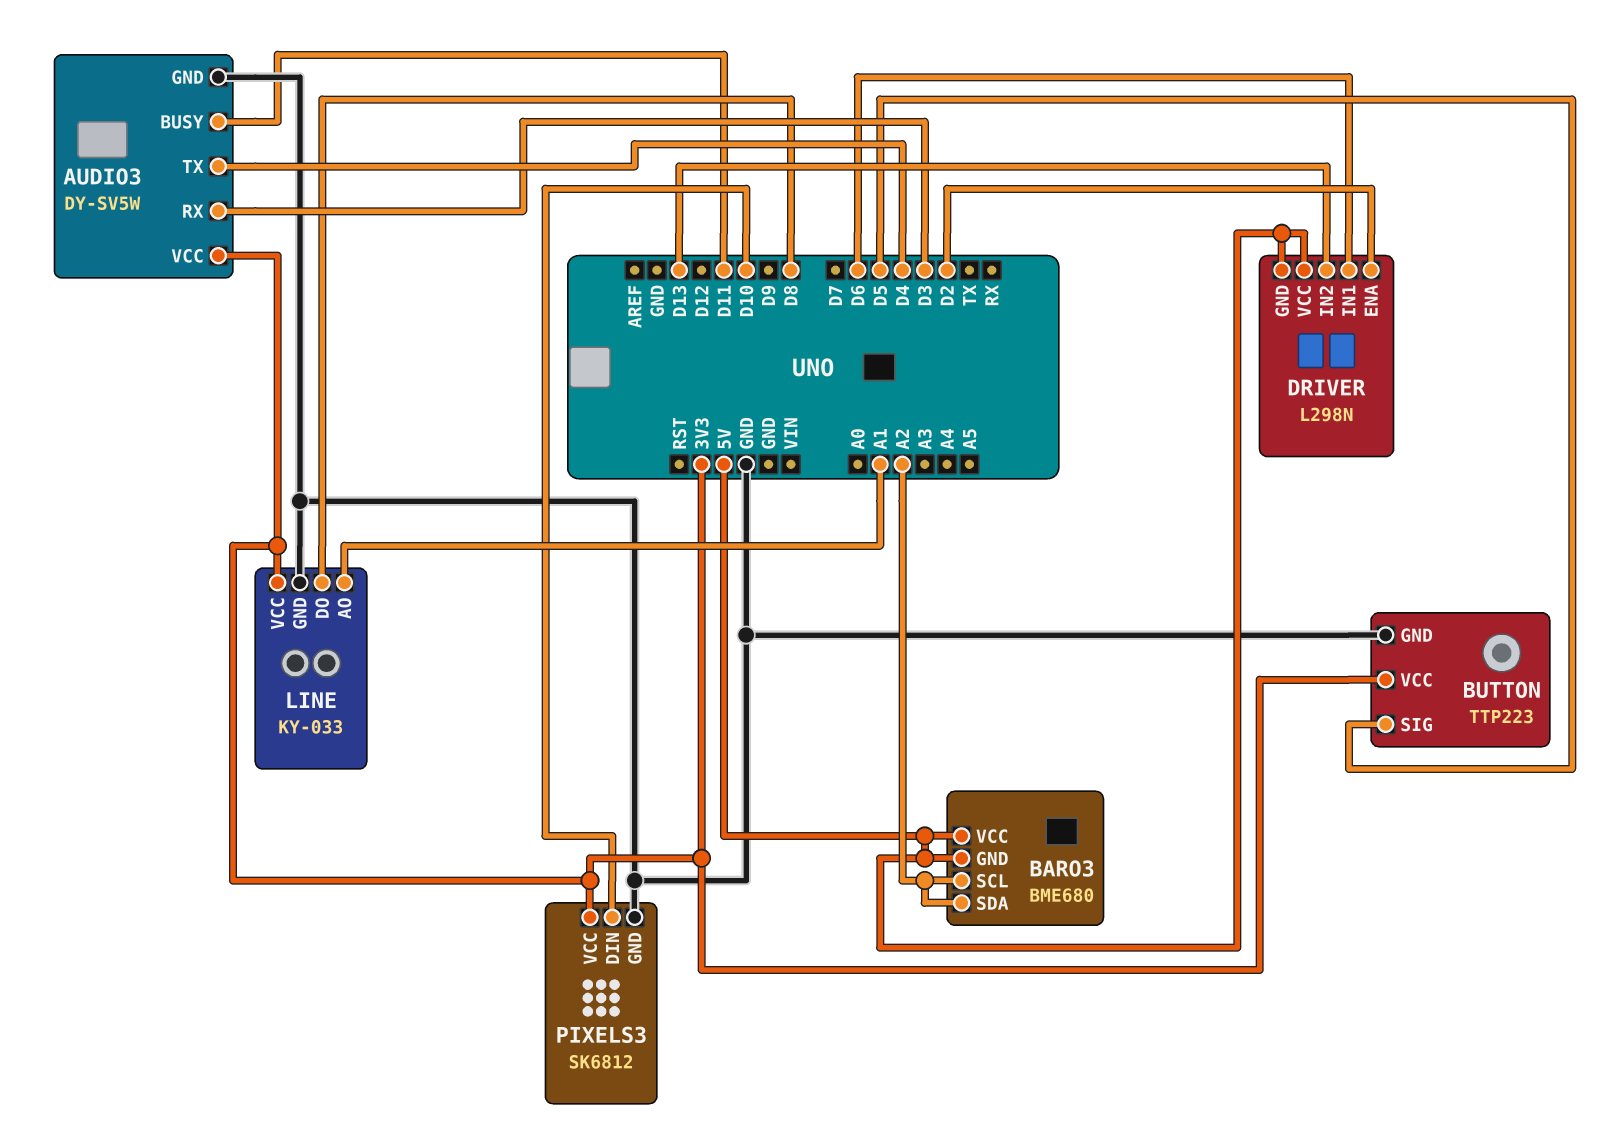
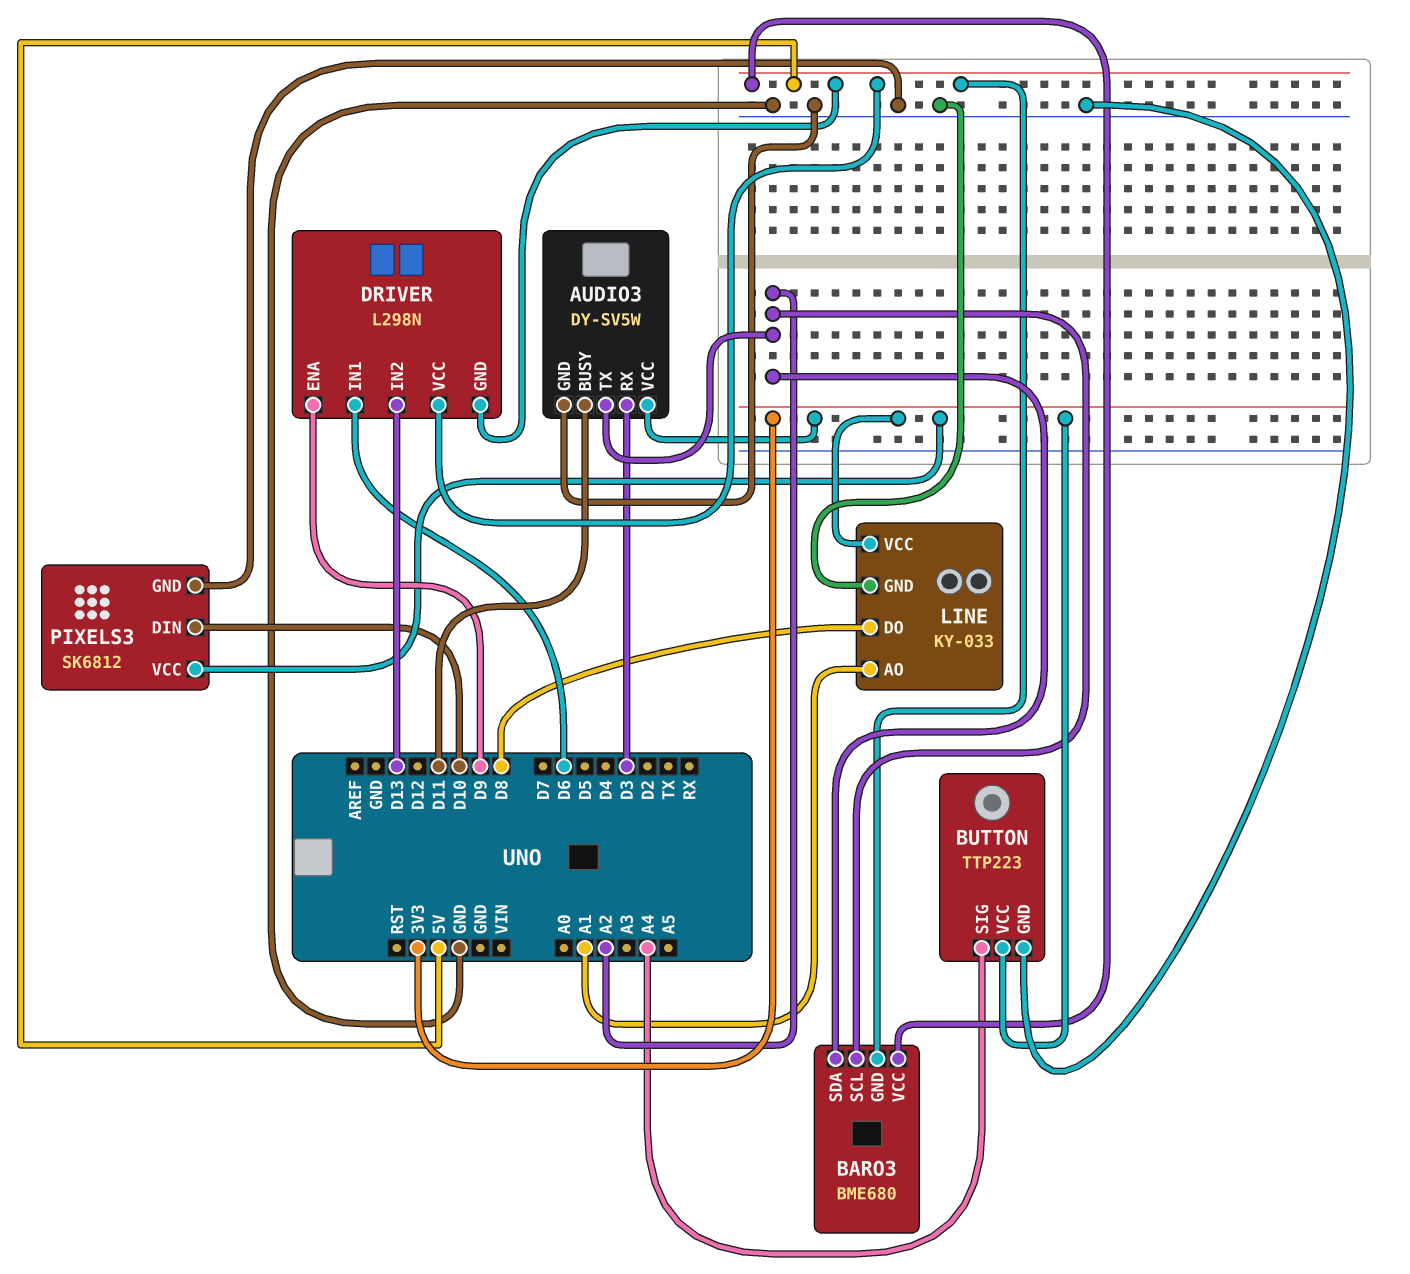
AUDIO3 pin TX: D4 -> A2
BUTTON pin SIG: D5 -> A4
DRIVER pin ENA: D2 -> D9

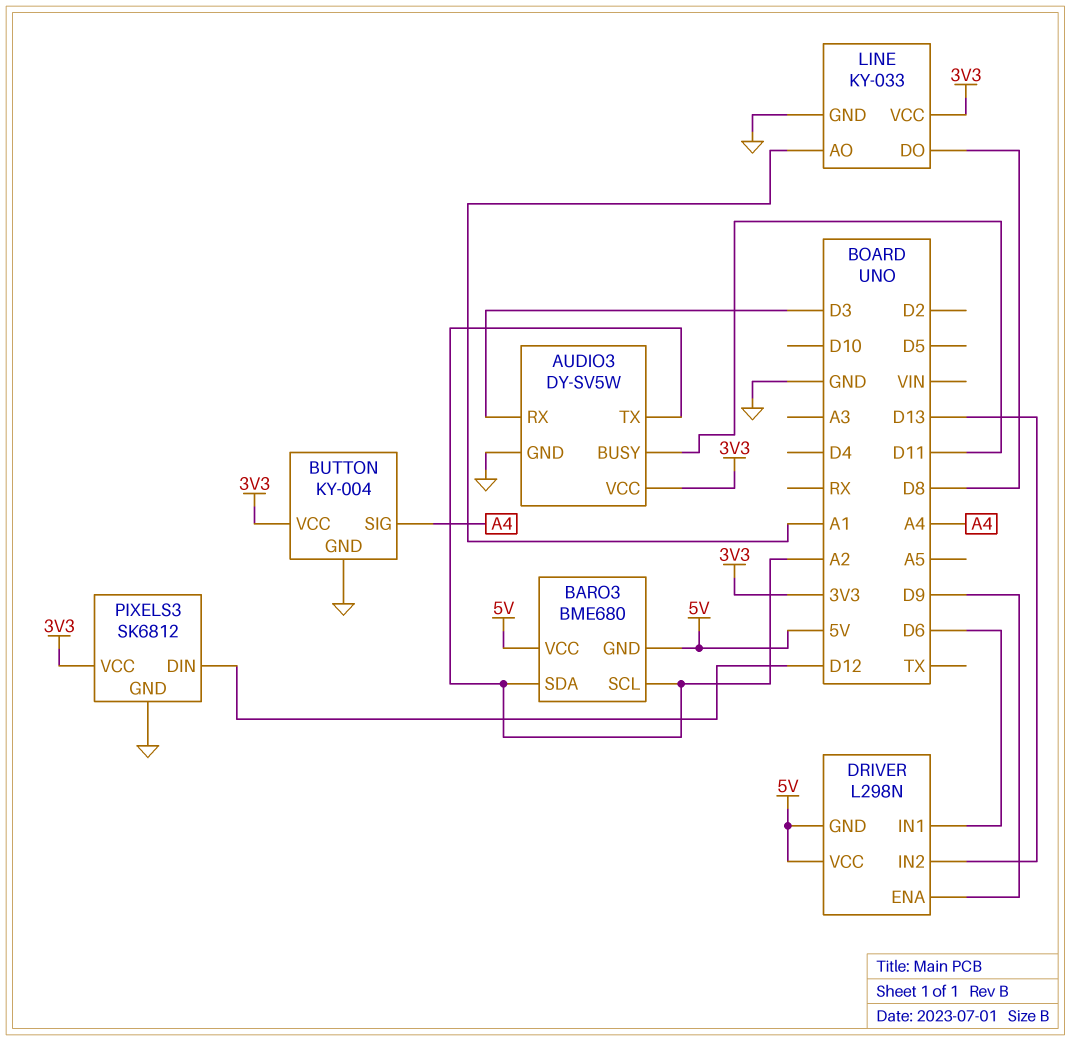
BUTTON: TTP223 -> KY-004
PIXELS3 pin DIN: D10 -> D12

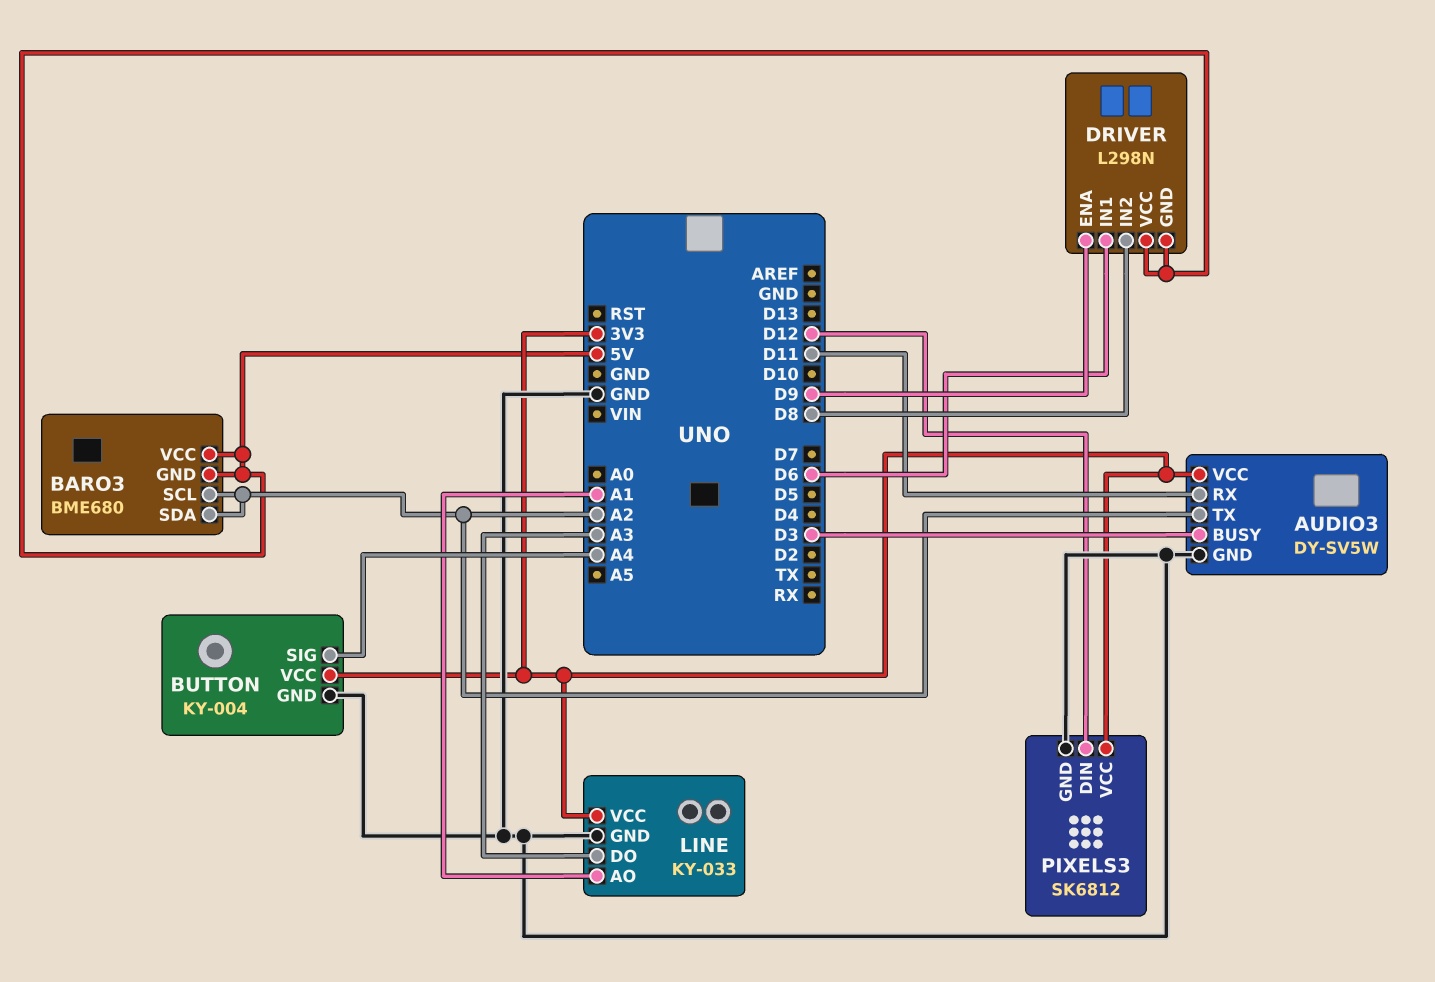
AUDIO3 pin BUSY: D11 -> D3
AUDIO3 pin RX: D3 -> D11
DRIVER pin IN2: D13 -> D8
LINE pin DO: D8 -> A3

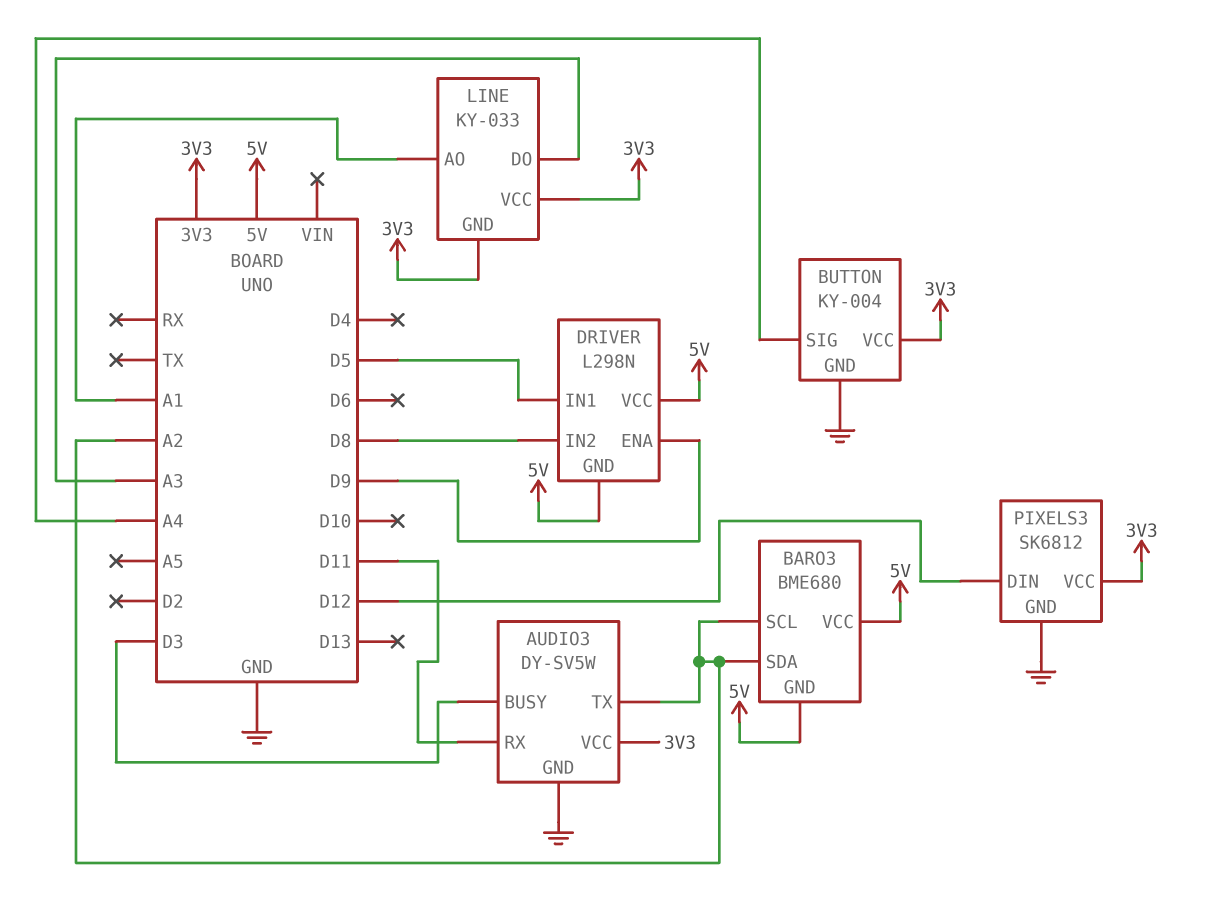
DRIVER pin IN1: D6 -> D5
LINE pin GND: GND -> 3V3

